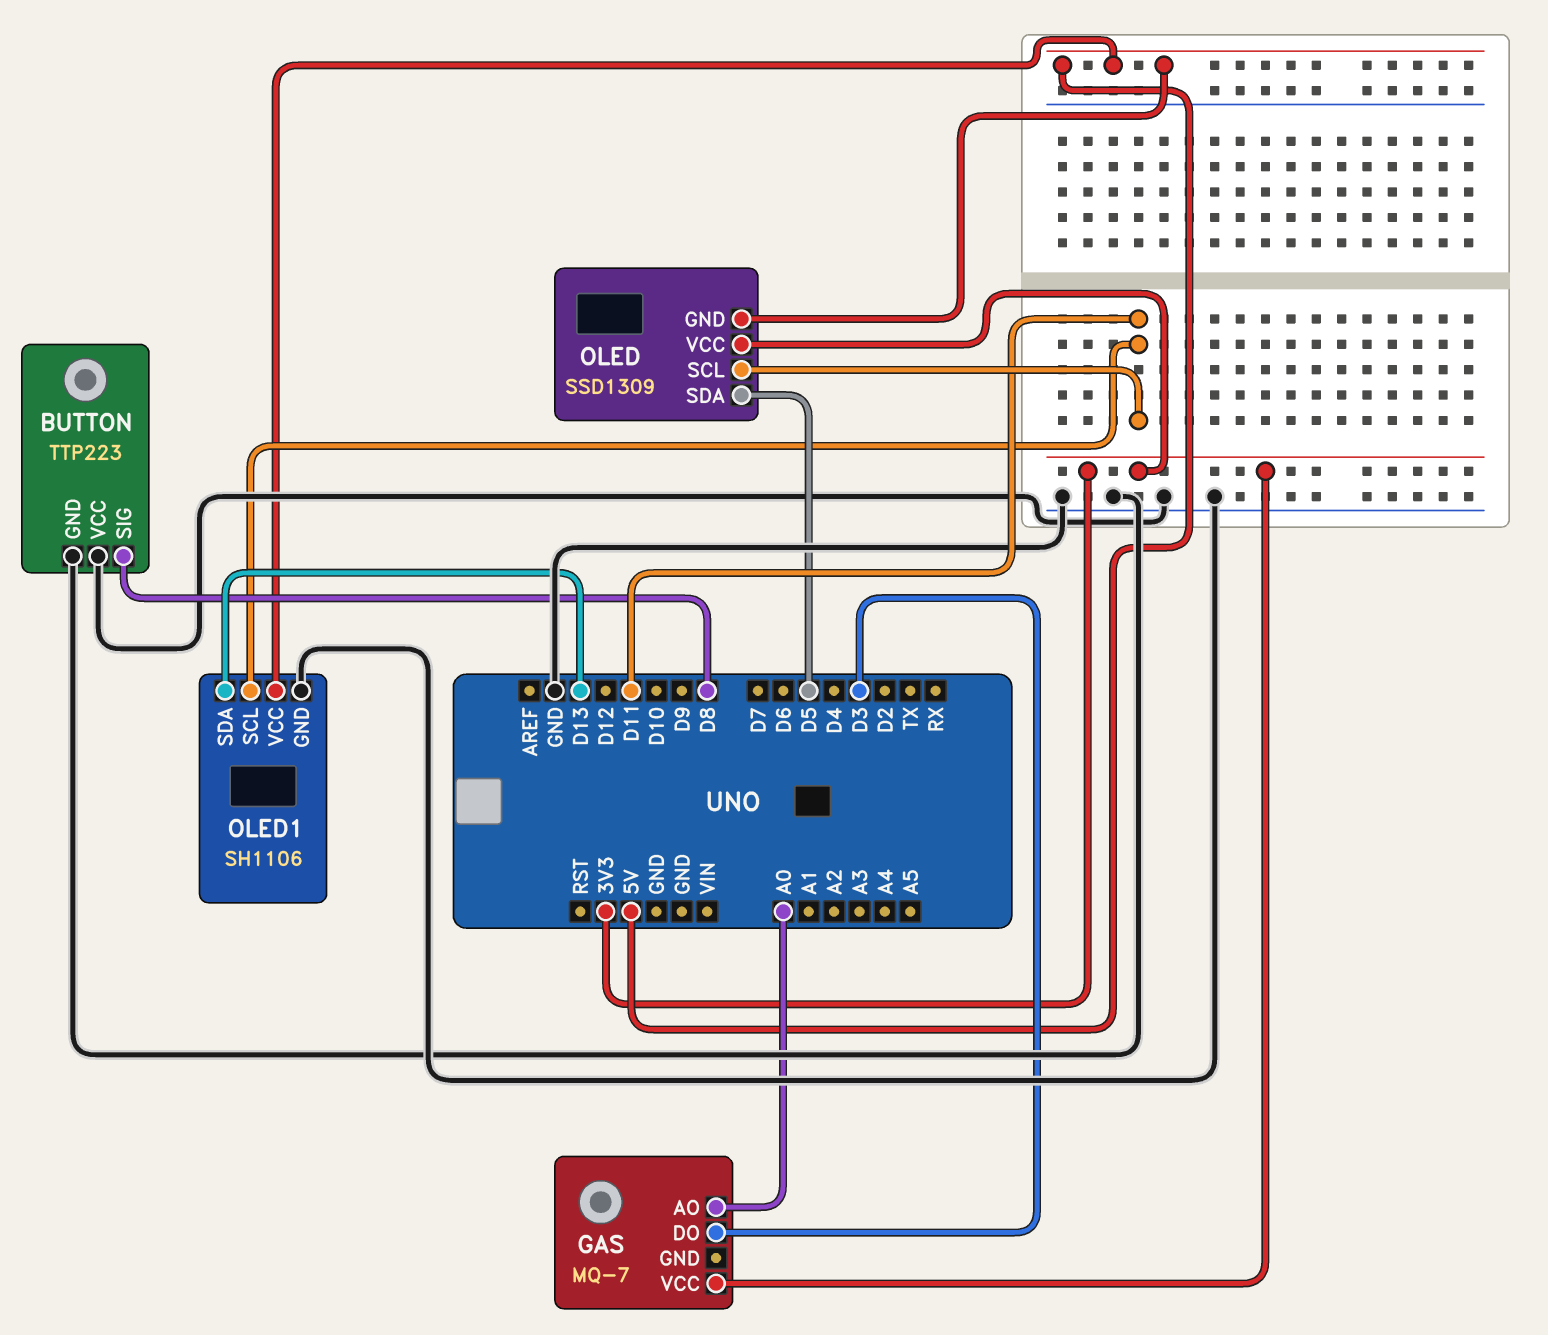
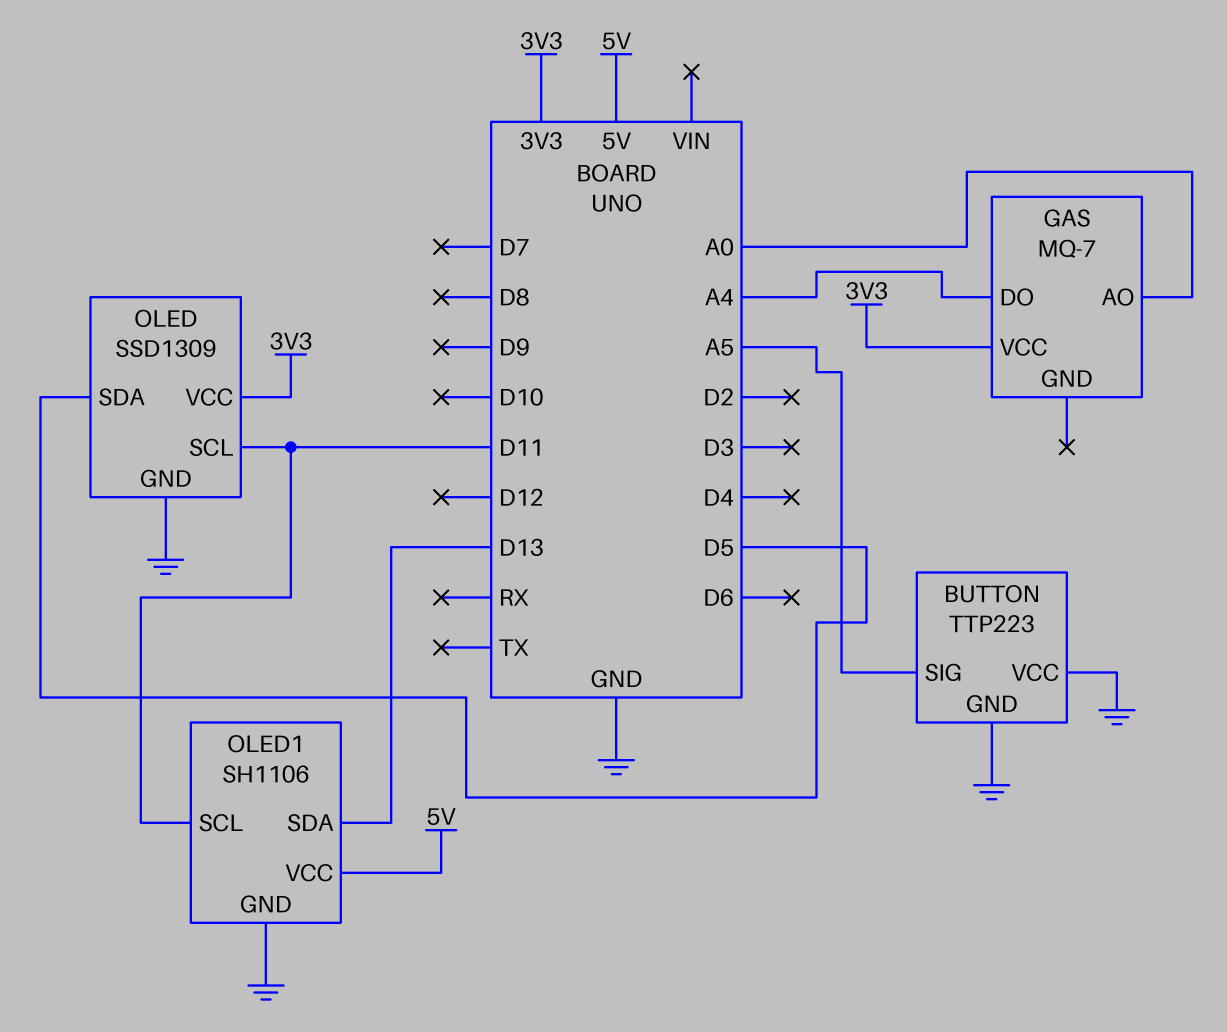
BUTTON pin SIG: D8 -> A5
GAS pin DO: D3 -> A4
OLED pin GND: 5V -> GND

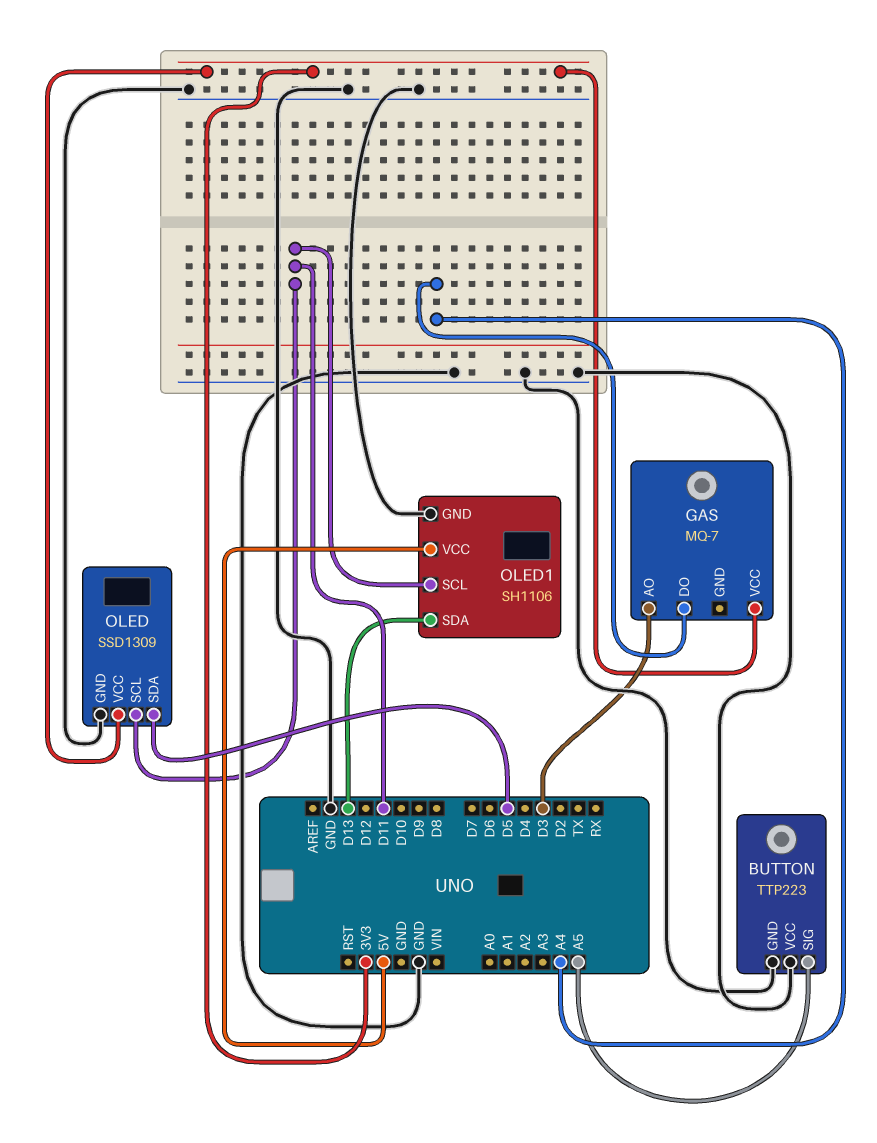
GAS pin AO: A0 -> D3

